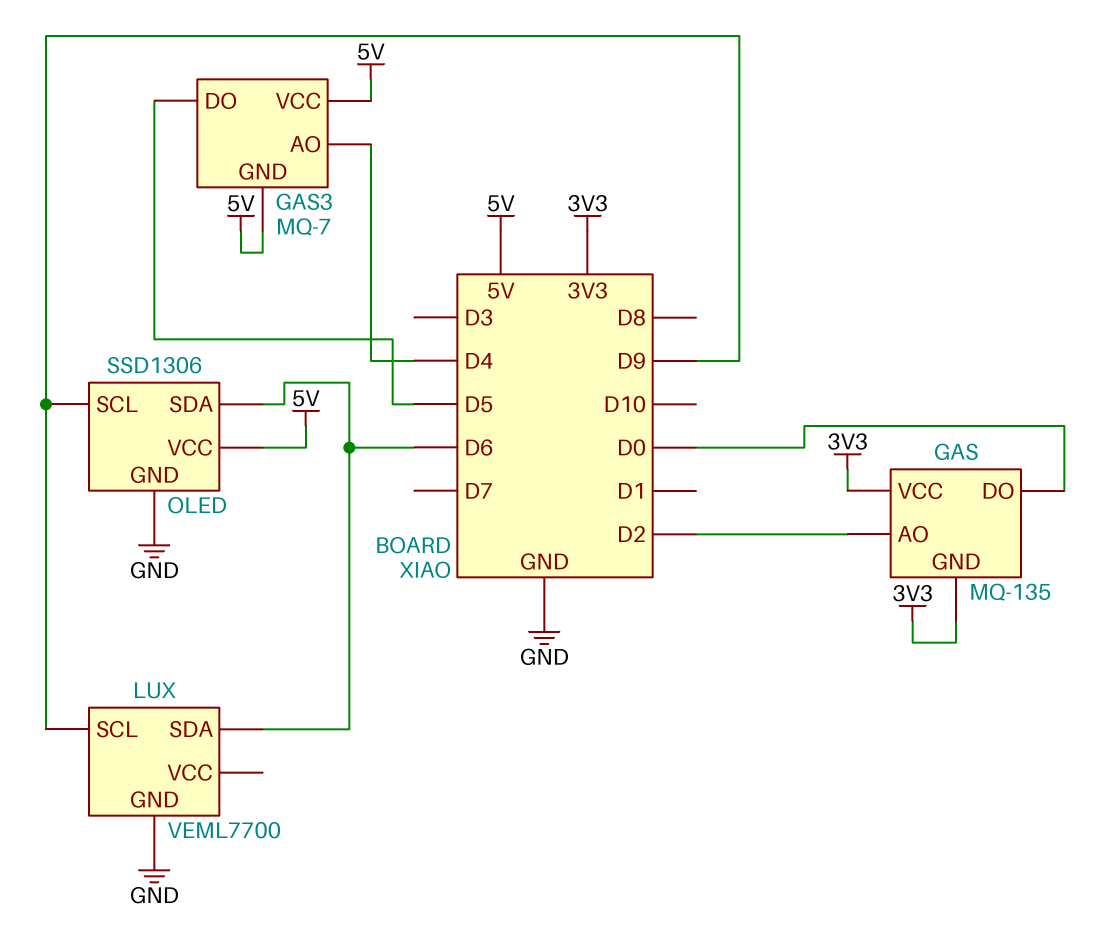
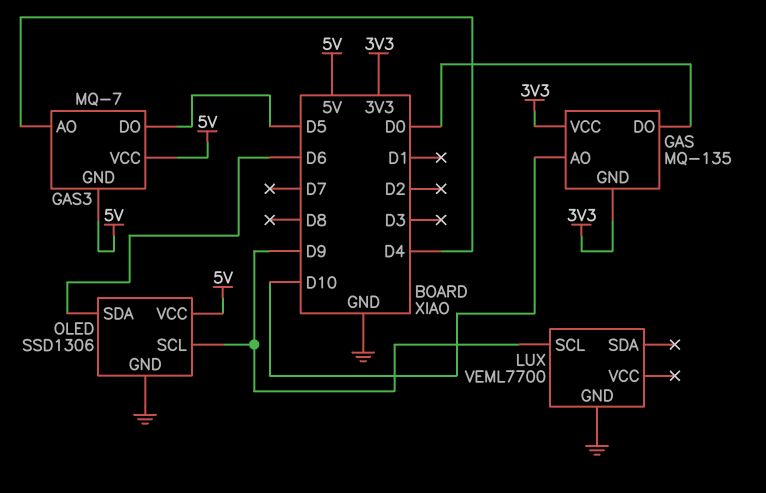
GAS pin AO: D2 -> D10
LUX pin SDA: D6 -> none

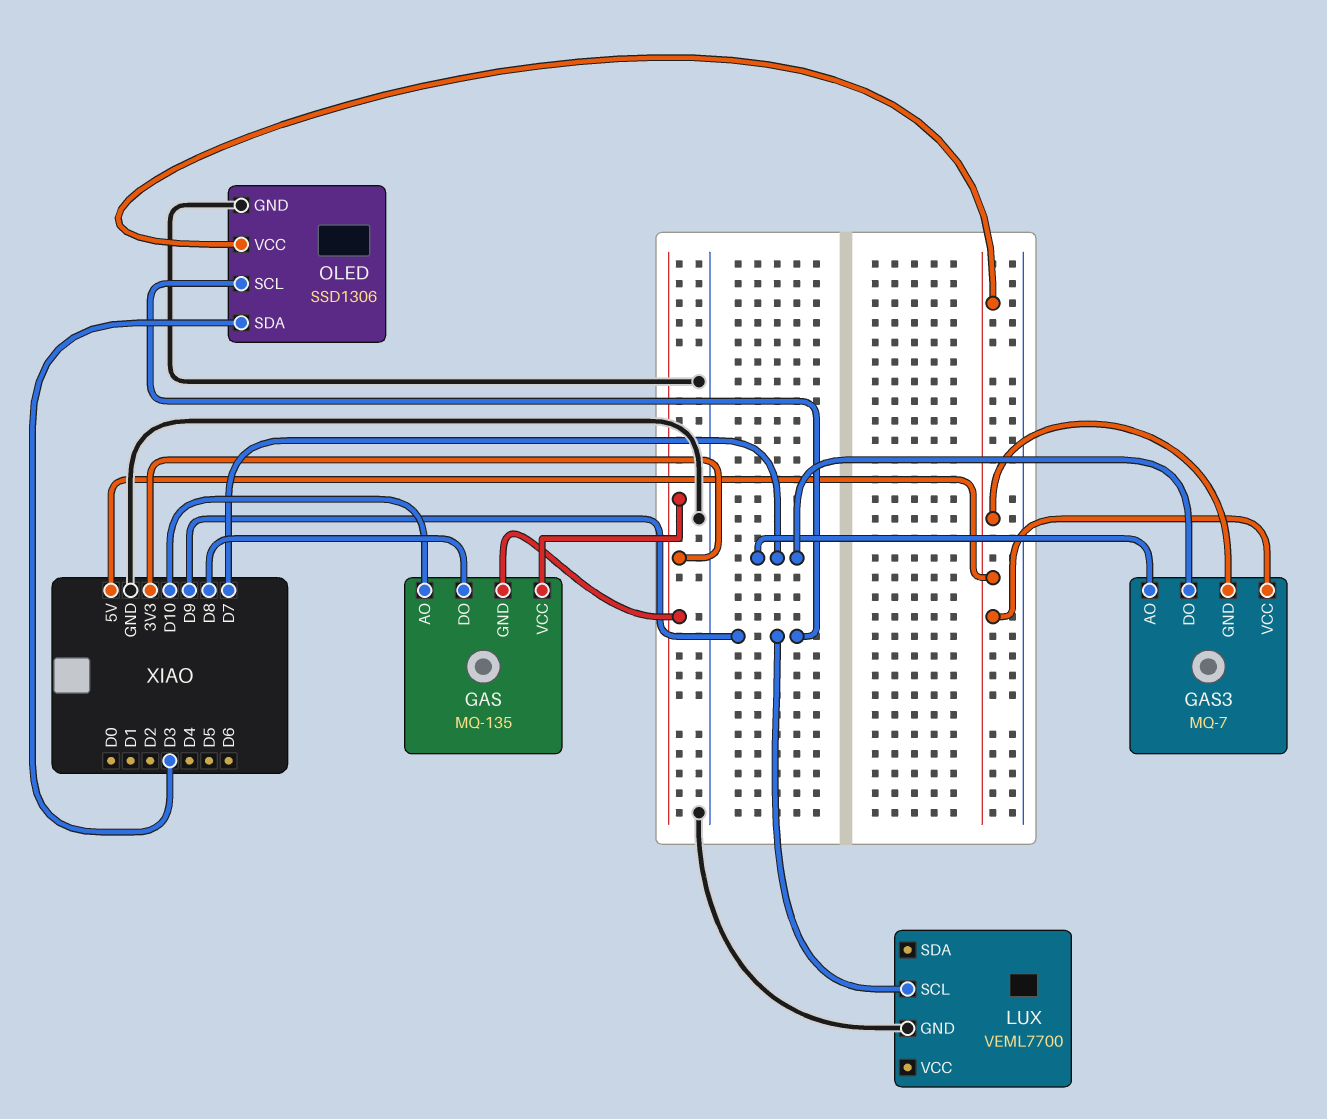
GAS pin DO: D0 -> D8
GAS3 pin AO: D4 -> D7
GAS3 pin DO: D5 -> D7
OLED pin SDA: D6 -> D3

